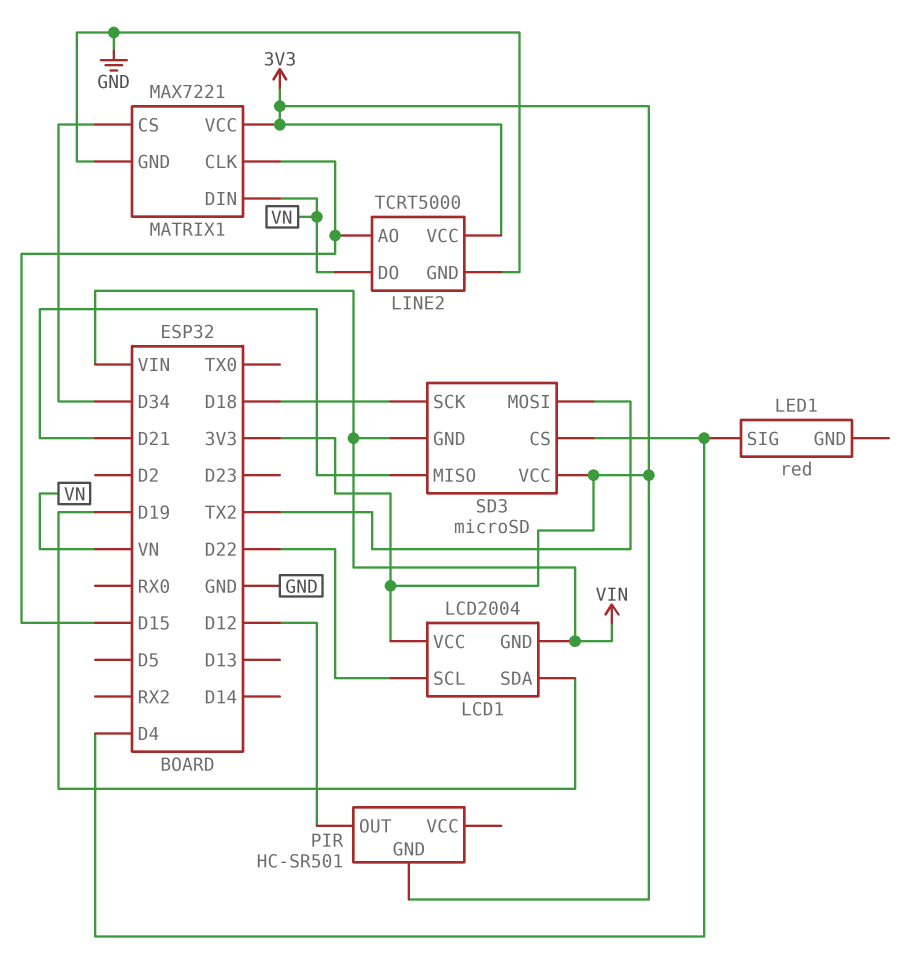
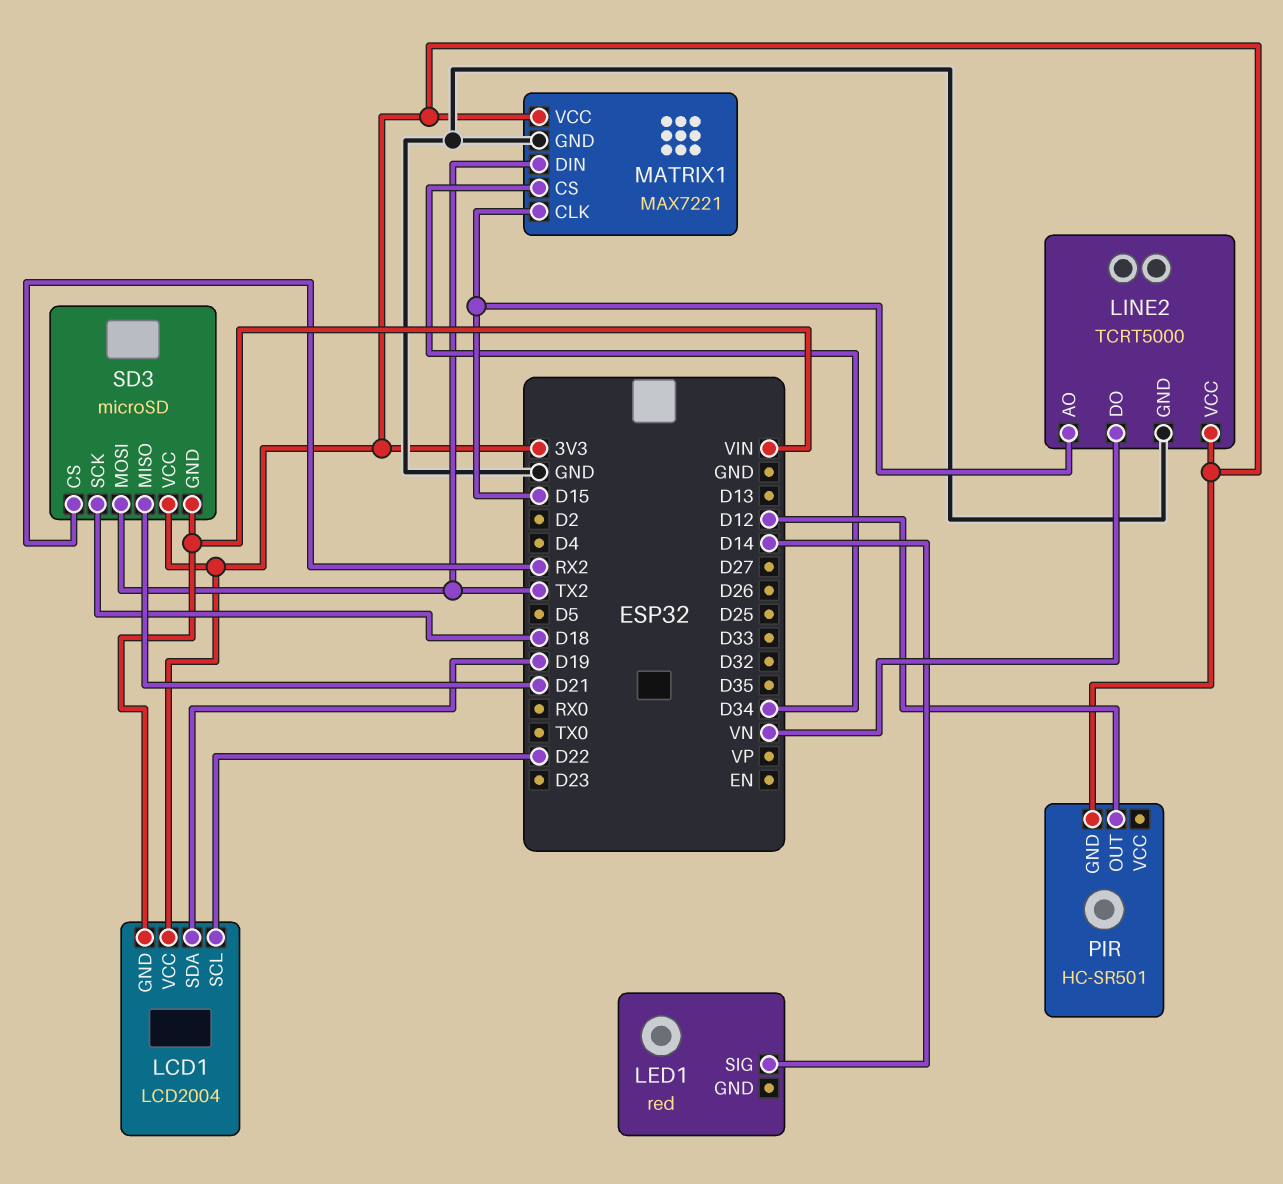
LED1 pin SIG: D4 -> D14
MATRIX1 pin DIN: VN -> TX2
SD3 pin CS: D4 -> RX2

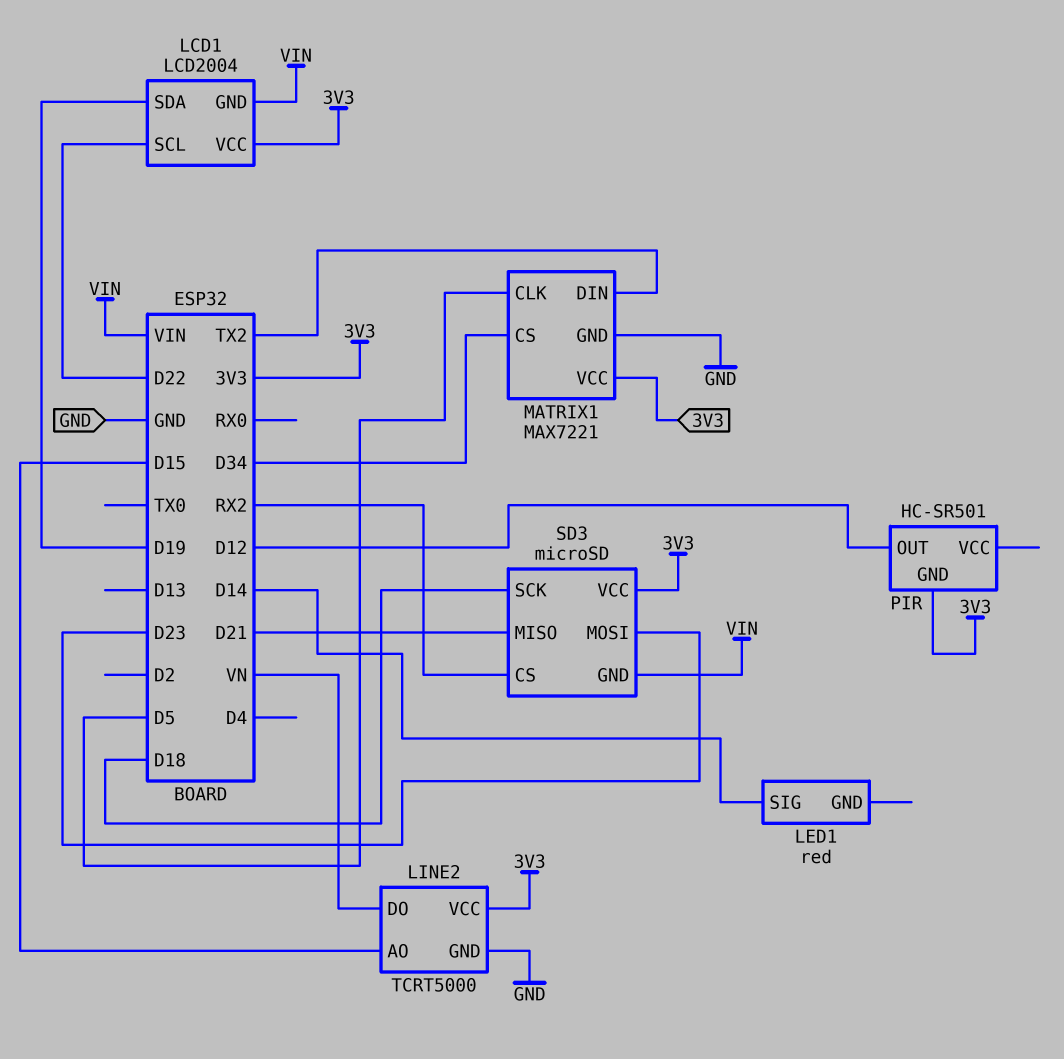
MATRIX1 pin CLK: D15 -> D5
SD3 pin MOSI: TX2 -> D23

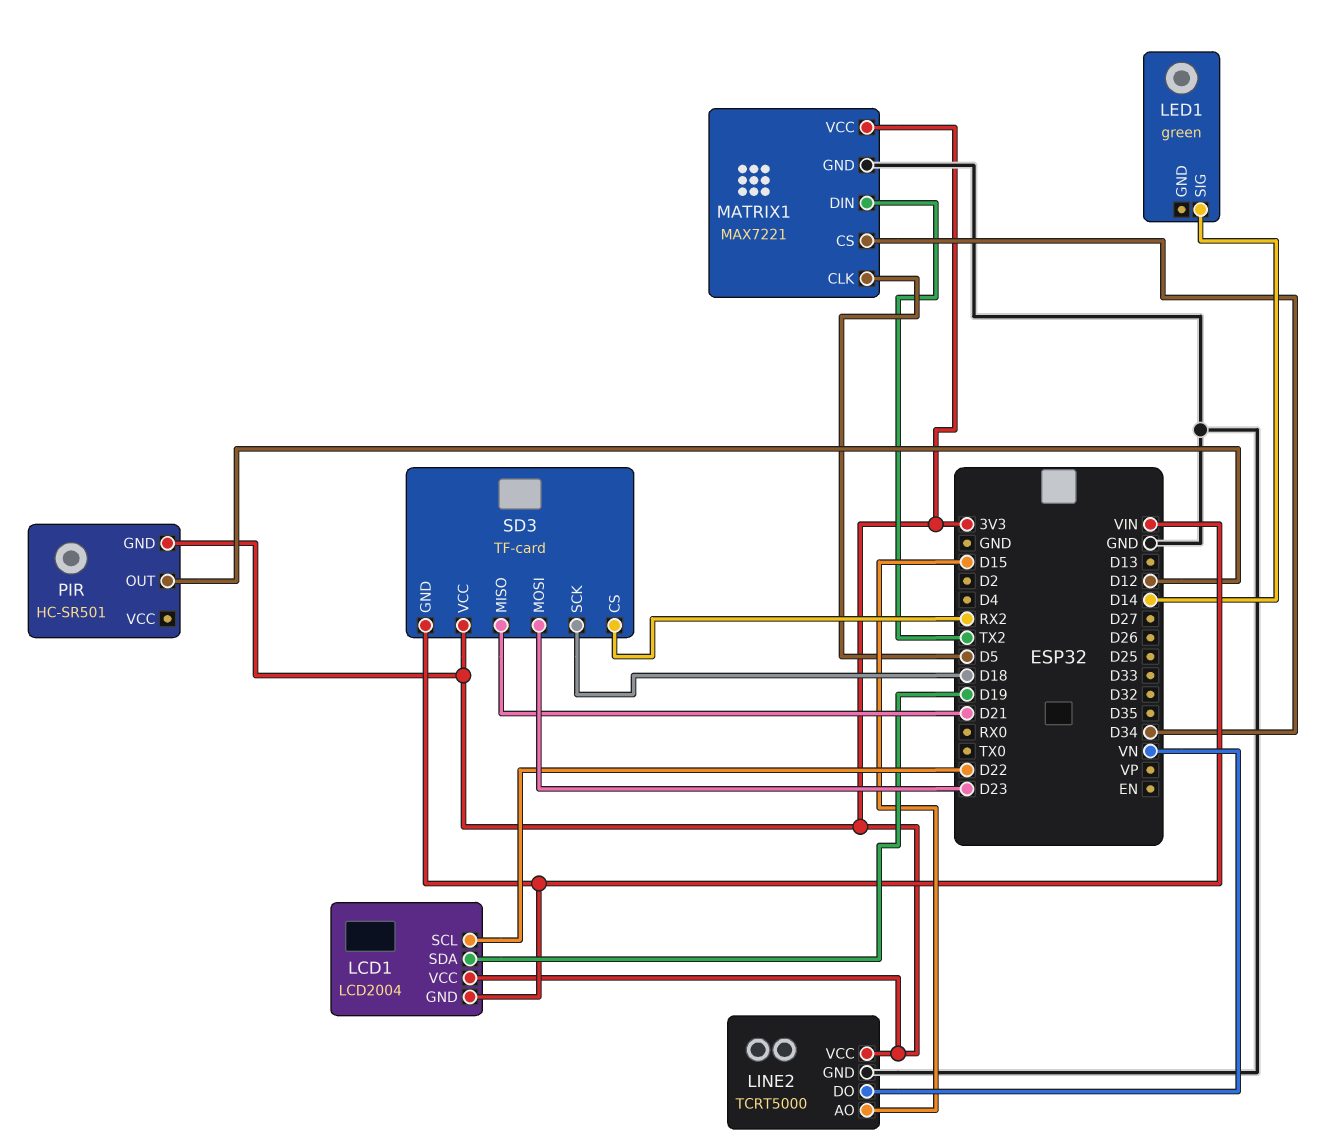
LED1: red -> green
SD3: microSD -> TF-card

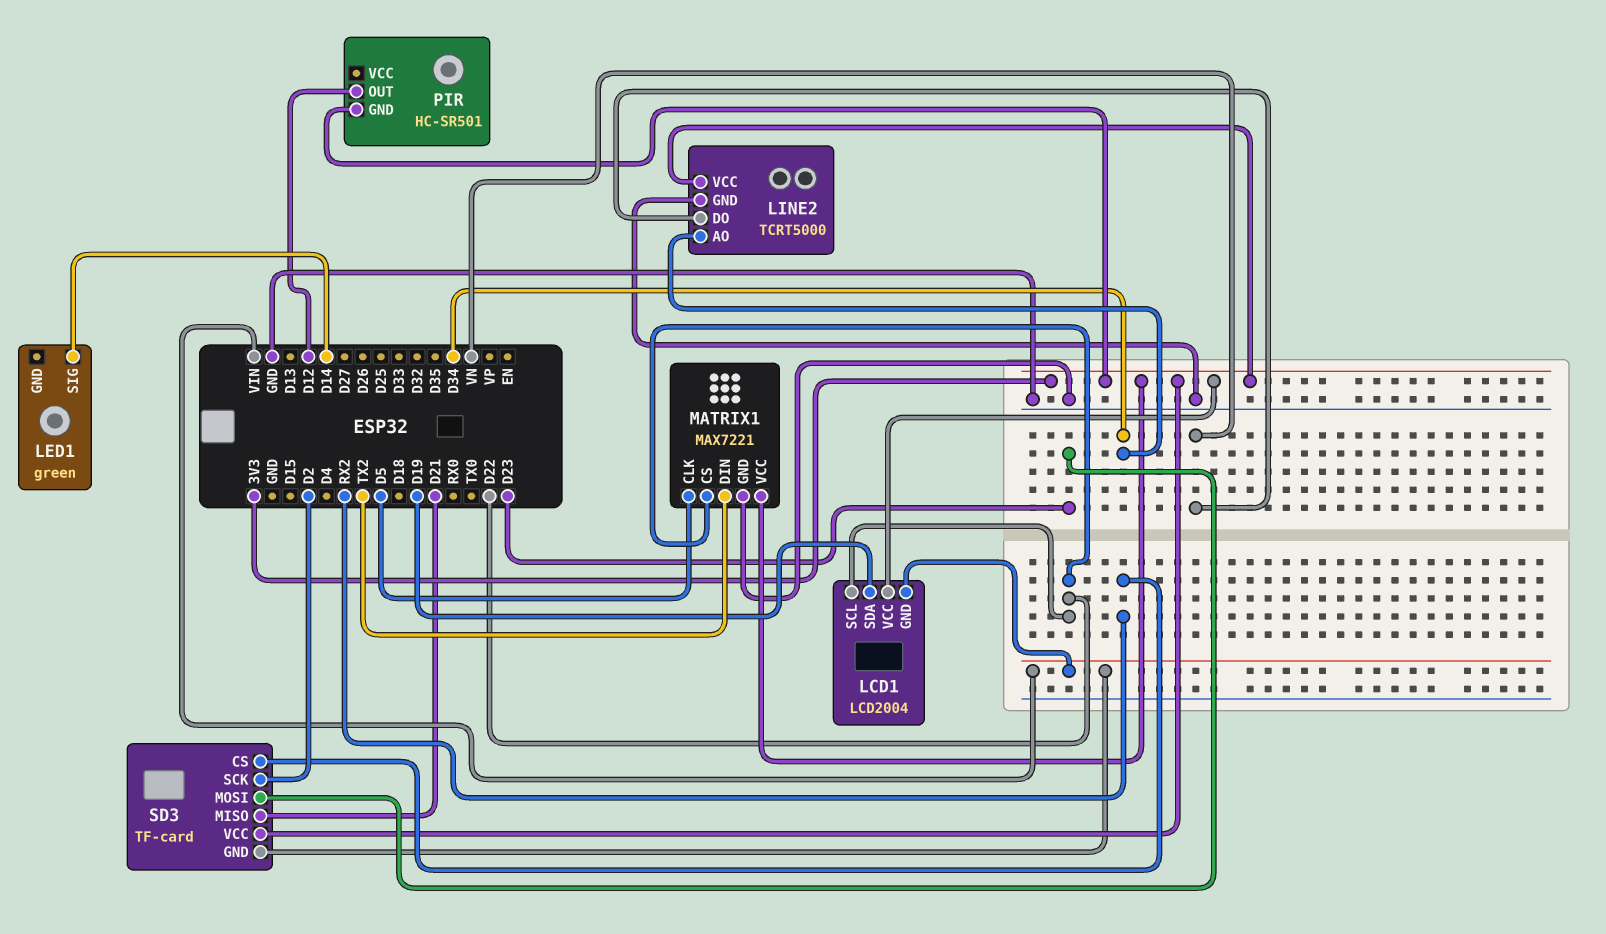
LINE2 pin AO: D15 -> D34
MATRIX1 pin CS: D34 -> D22
SD3 pin SCK: D18 -> D2

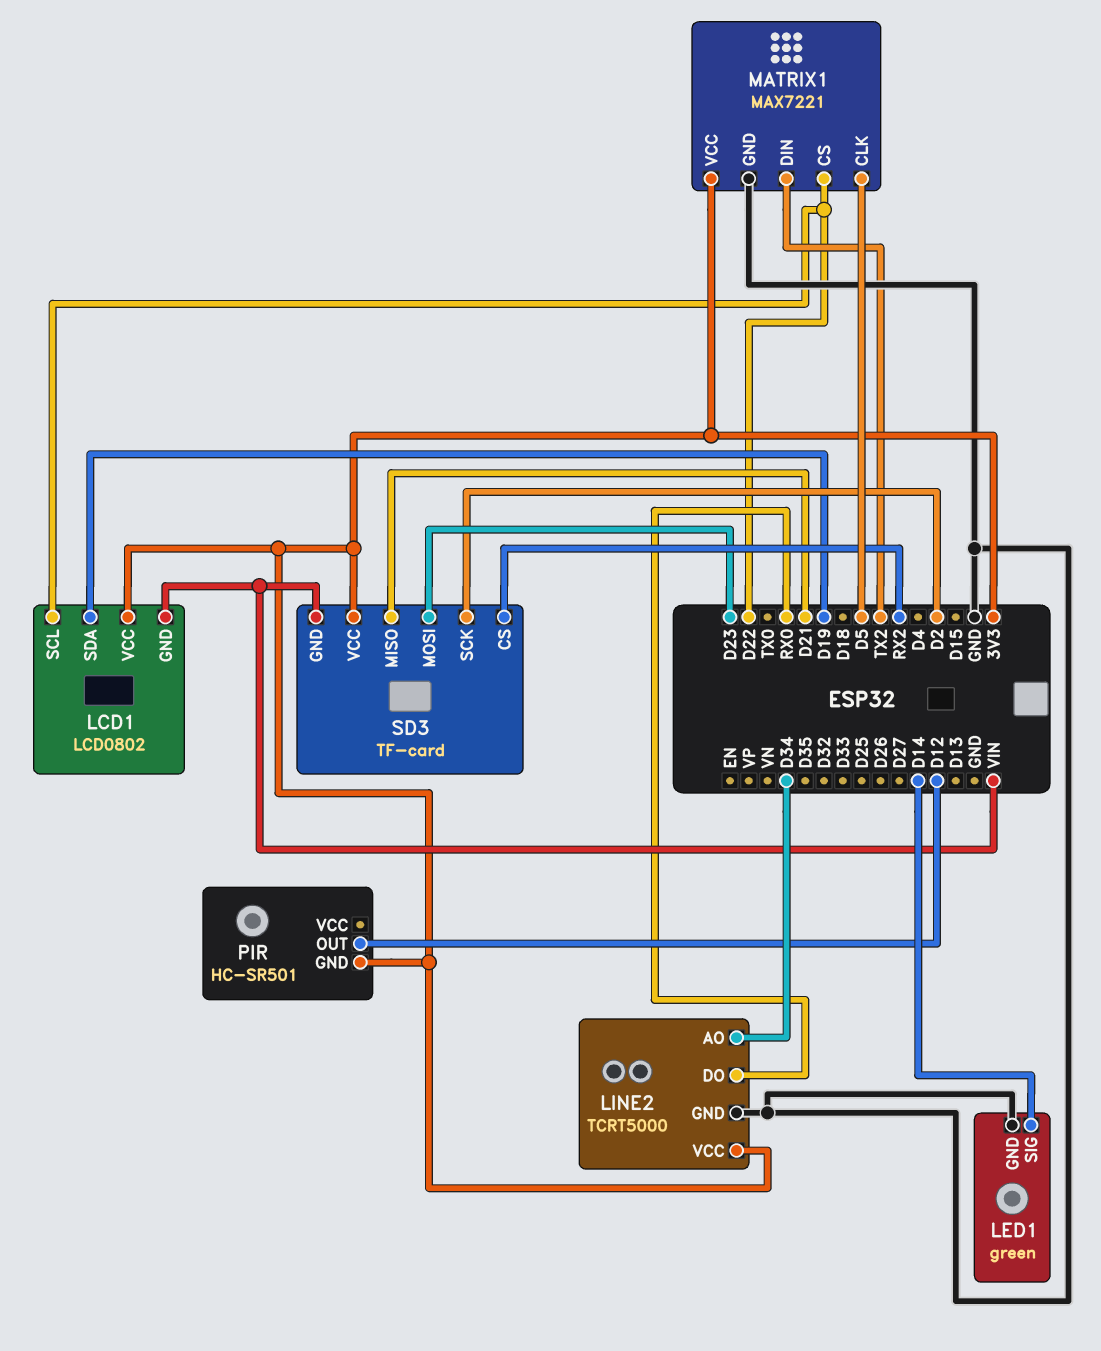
LCD1: LCD2004 -> LCD0802
LED1 pin GND: none -> GND
LINE2 pin DO: VN -> RX0

